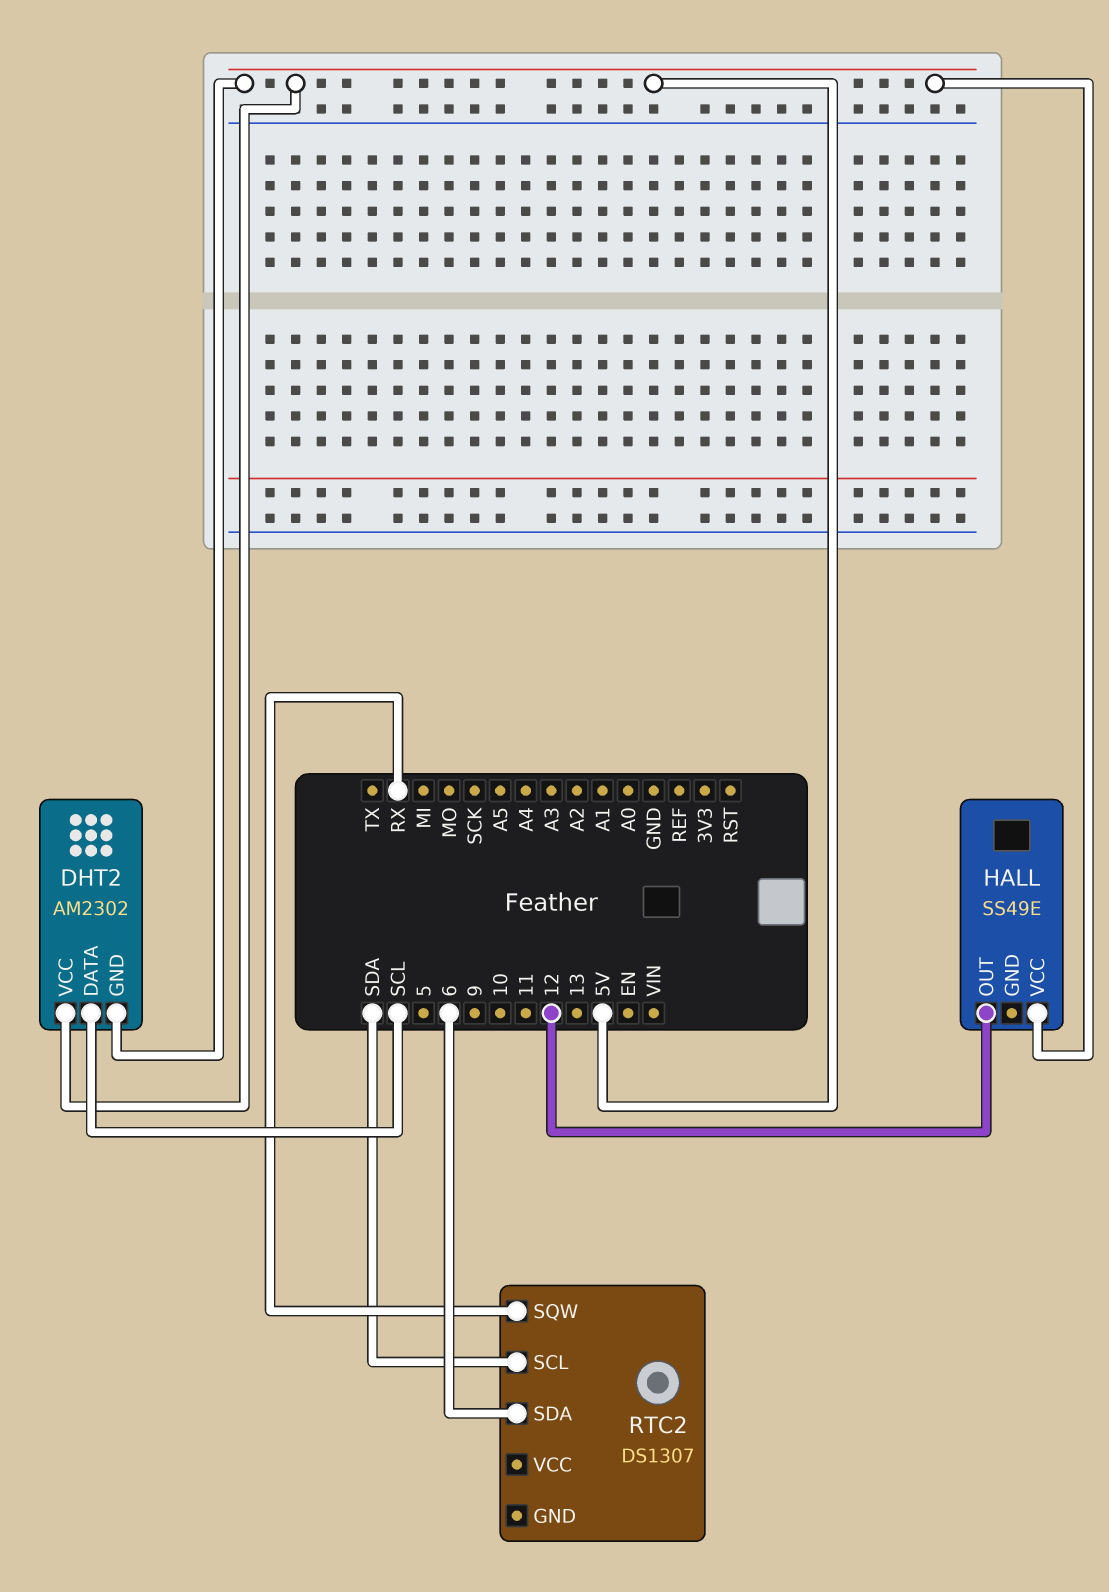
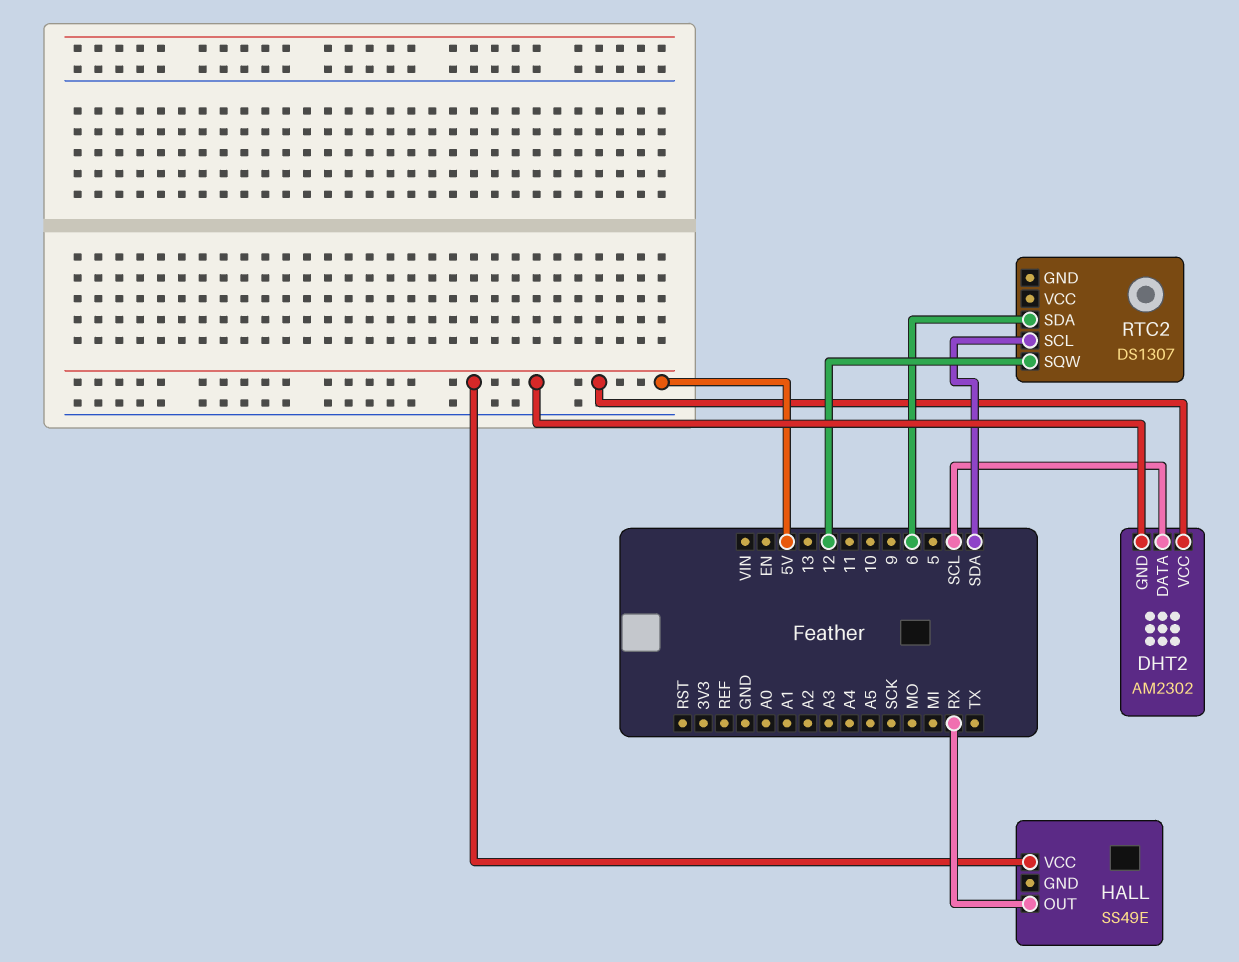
HALL pin OUT: 12 -> RX
RTC2 pin SQW: RX -> 12

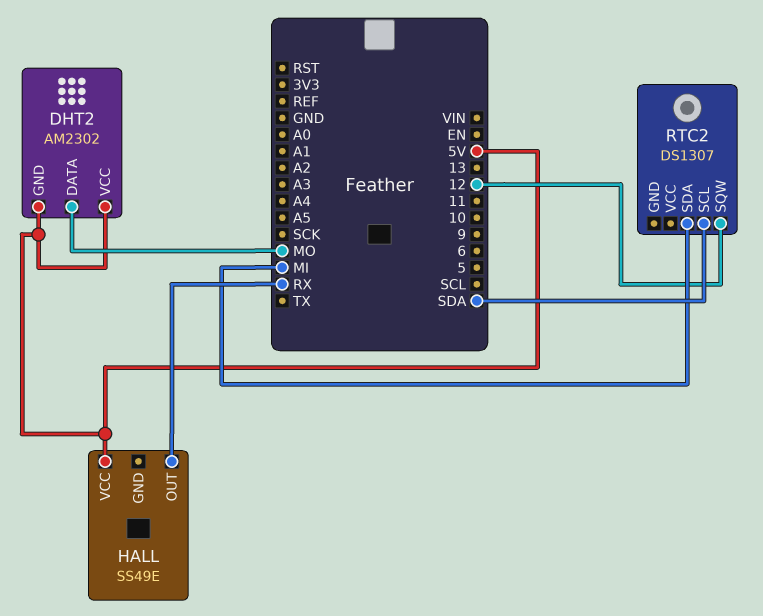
DHT2 pin DATA: SCL -> MO
RTC2 pin SDA: 6 -> MI

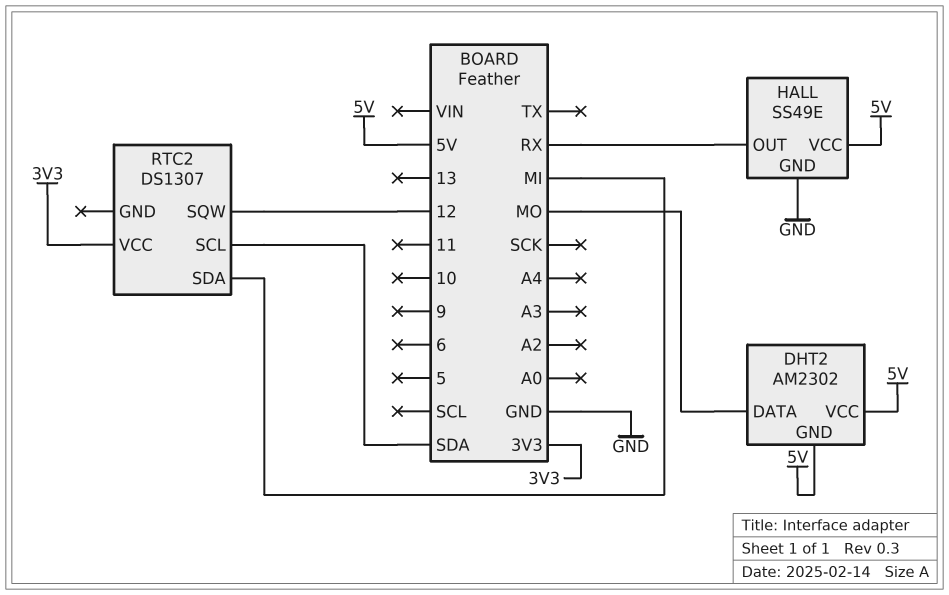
HALL pin GND: none -> GND
RTC2 pin VCC: none -> 3V3

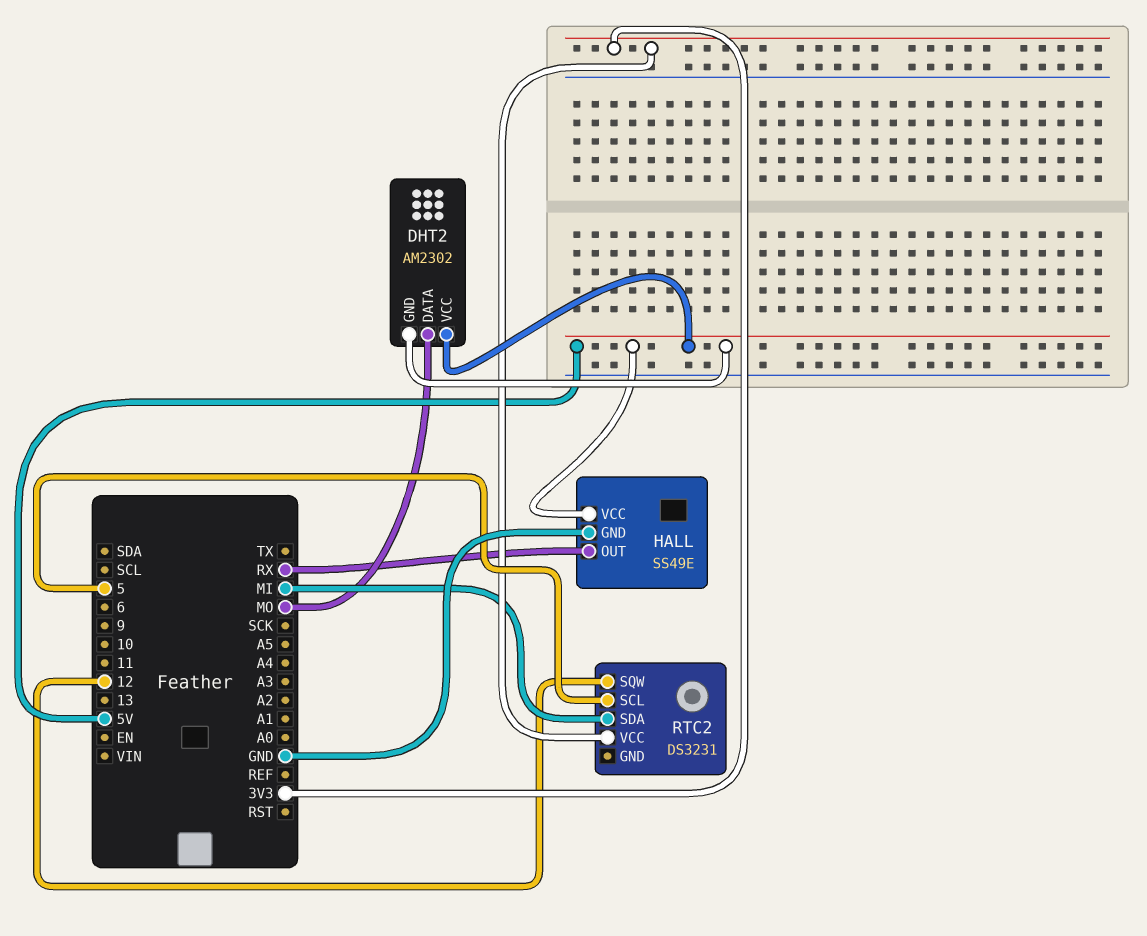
RTC2: DS1307 -> DS3231
RTC2 pin SCL: SDA -> 5

